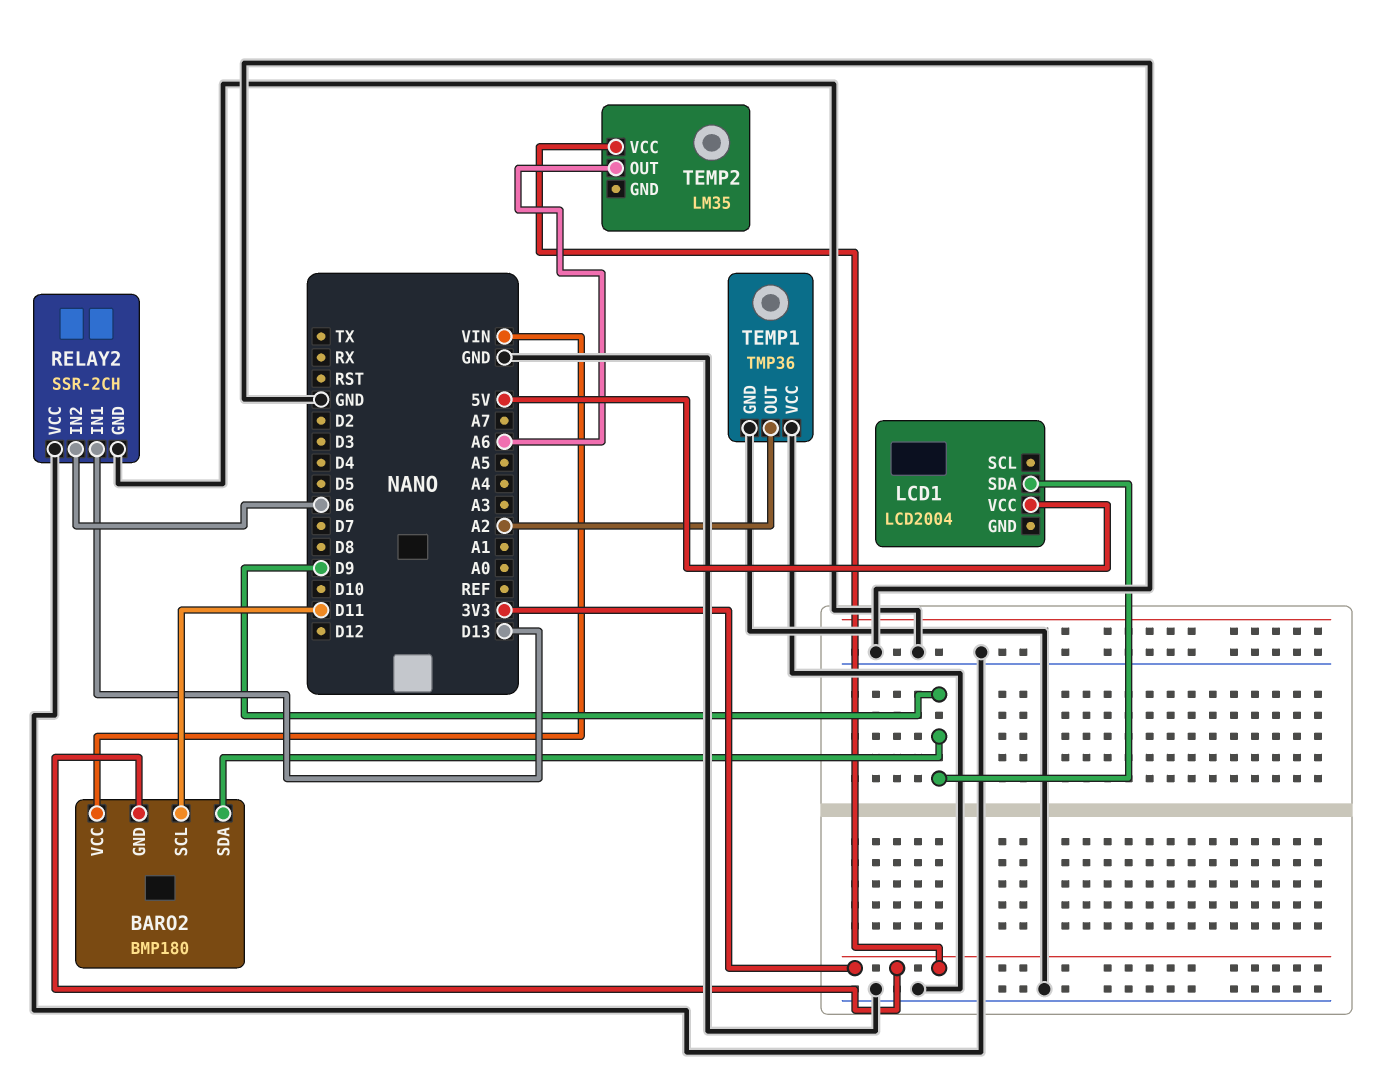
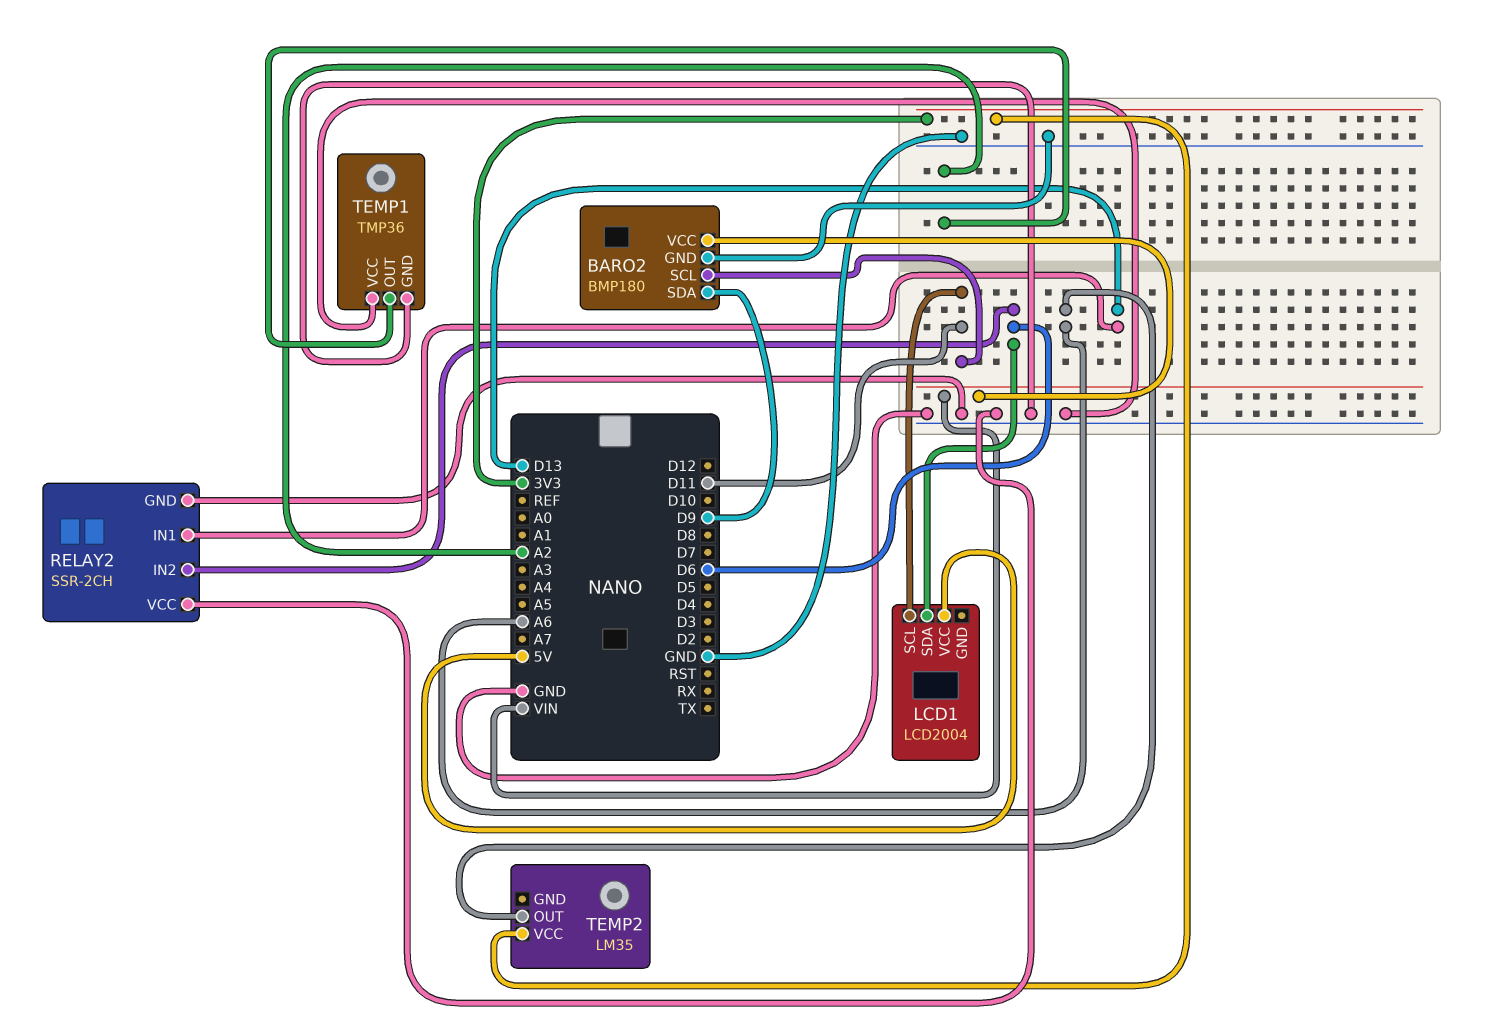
BARO2 pin GND: 3V3 -> GND
LCD1 pin SCL: none -> D11
LCD1 pin SDA: D9 -> D6

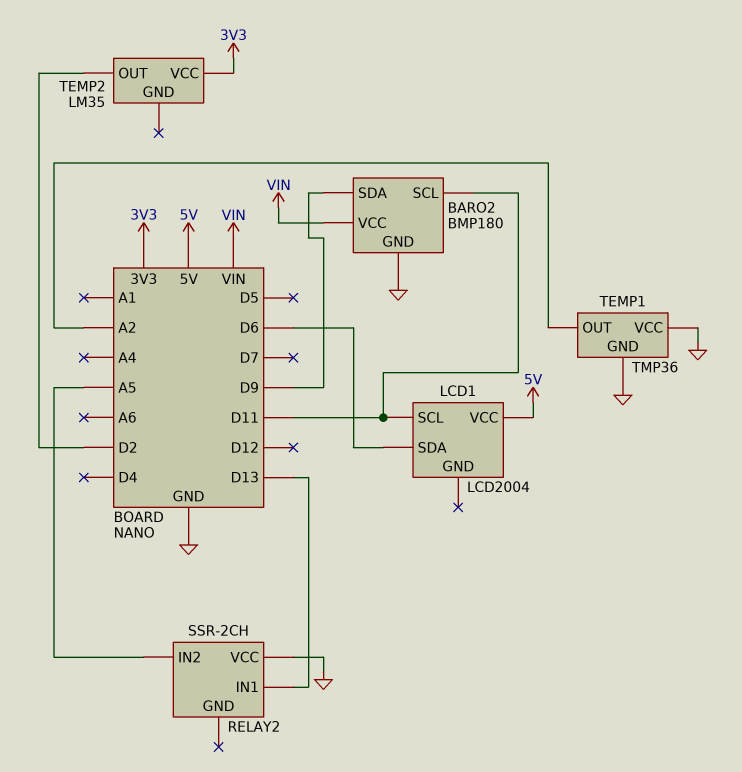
RELAY2 pin GND: GND -> none
RELAY2 pin IN2: D6 -> A5
TEMP2 pin OUT: A6 -> D2

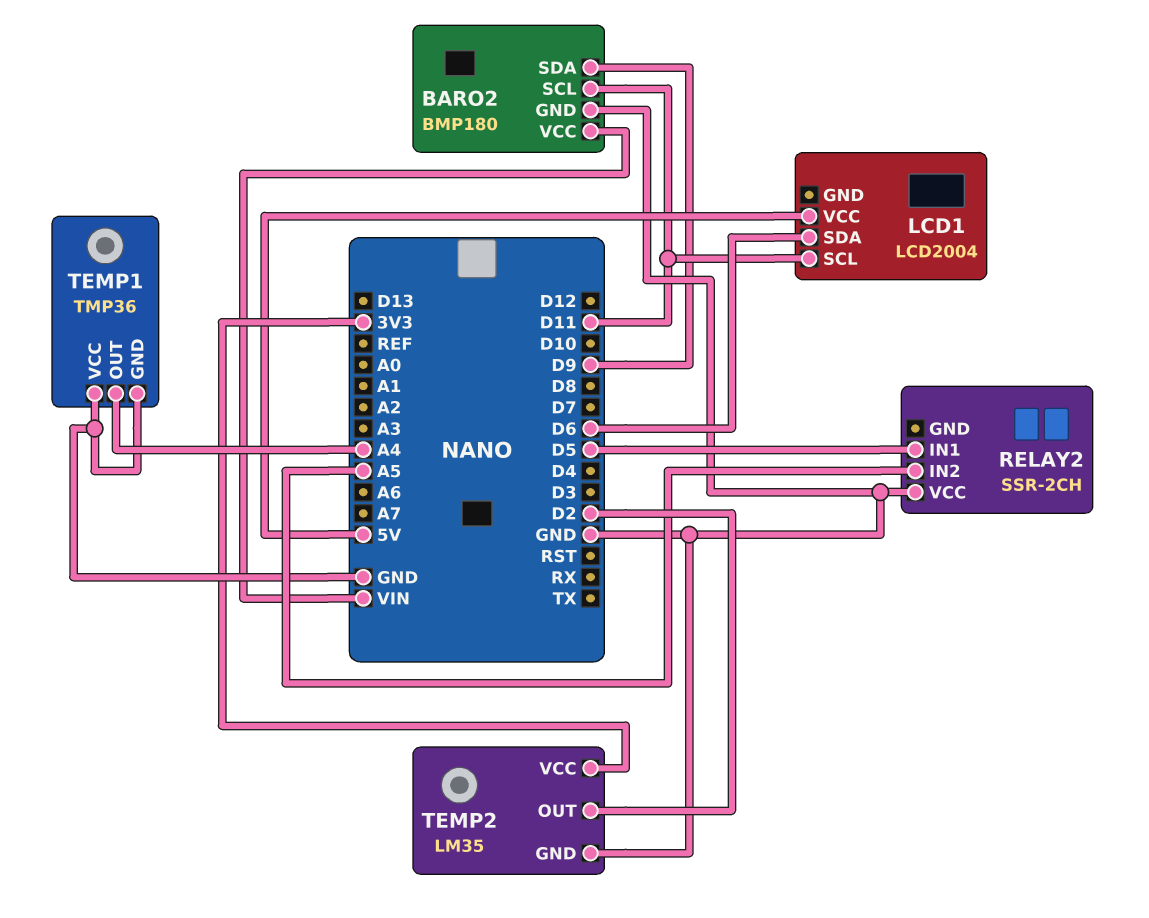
RELAY2 pin IN1: D13 -> D5
TEMP1 pin OUT: A2 -> A4
TEMP2 pin GND: none -> GND

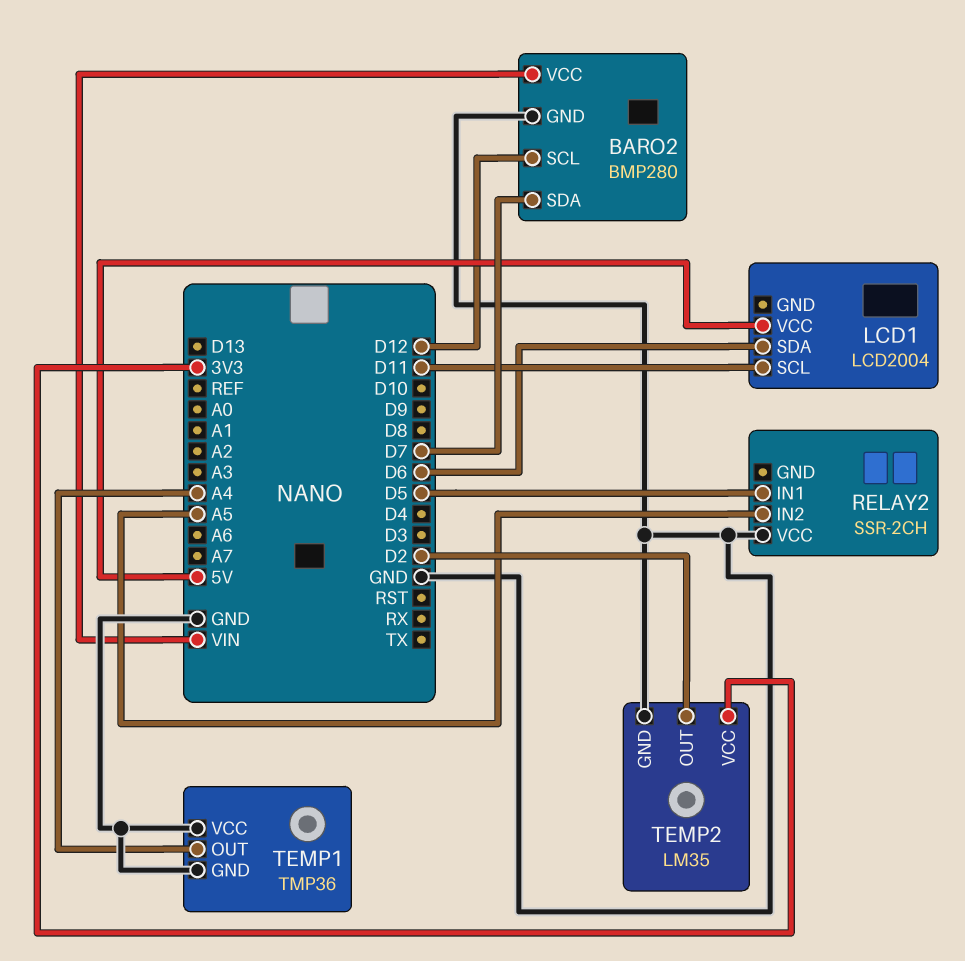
BARO2: BMP180 -> BMP280
BARO2 pin SCL: D11 -> D12
BARO2 pin SDA: D9 -> D7

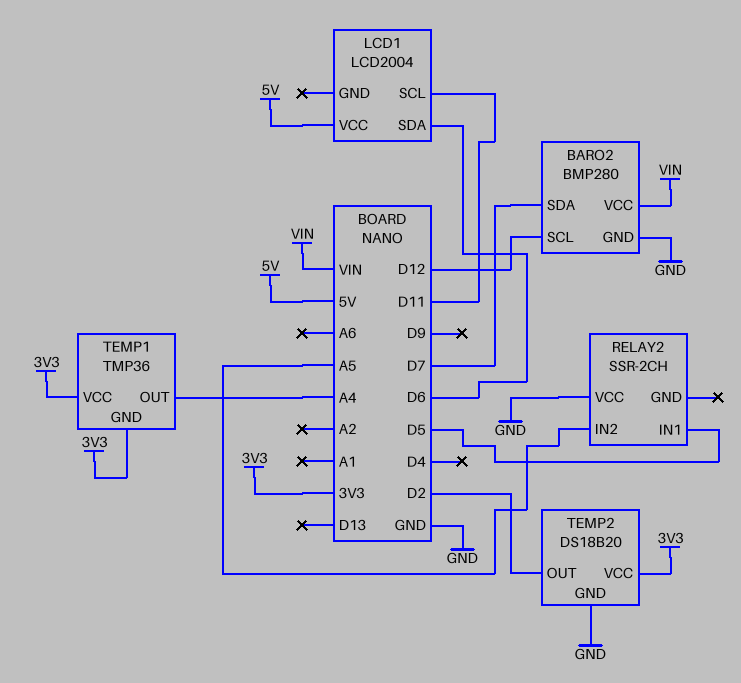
TEMP1 pin GND: GND -> 3V3
TEMP1 pin VCC: GND -> 3V3
TEMP2: LM35 -> DS18B20

